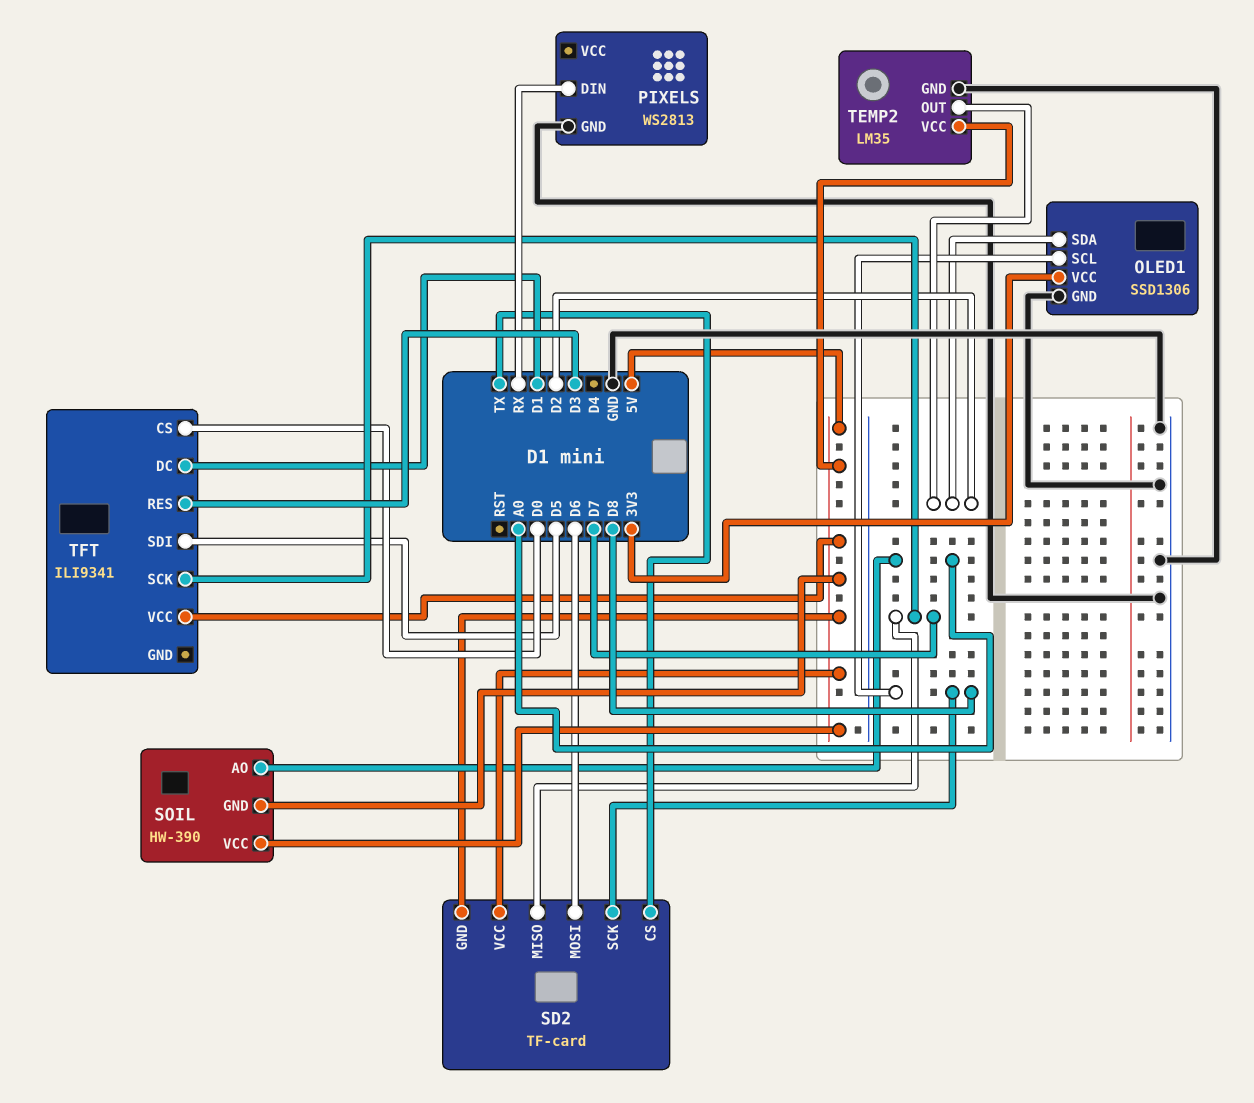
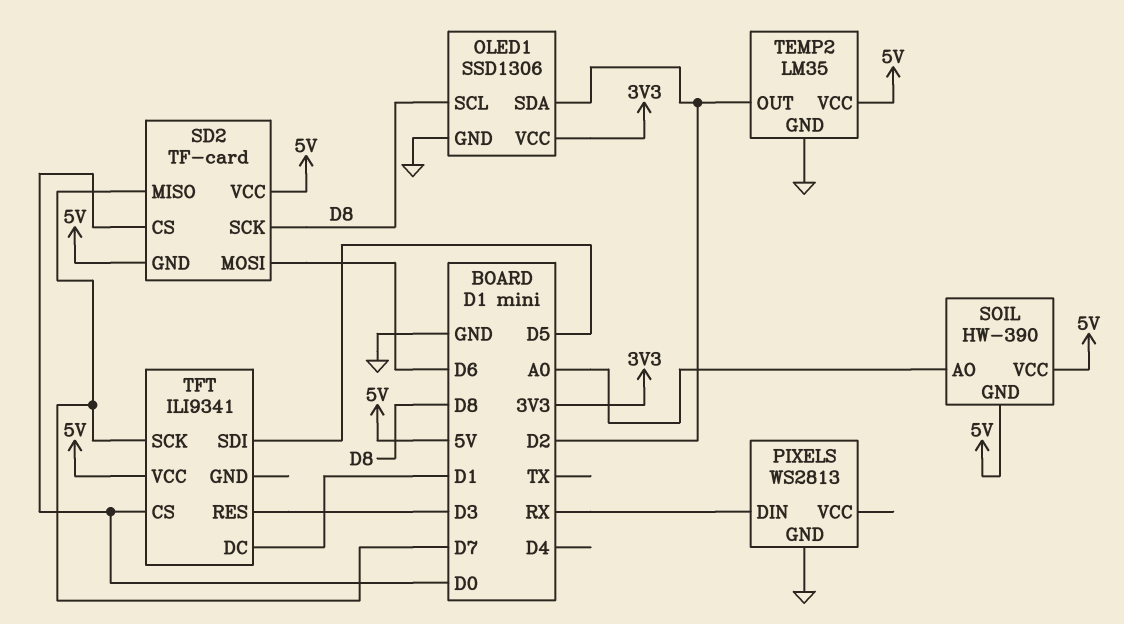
SD2 pin CS: TX -> D0

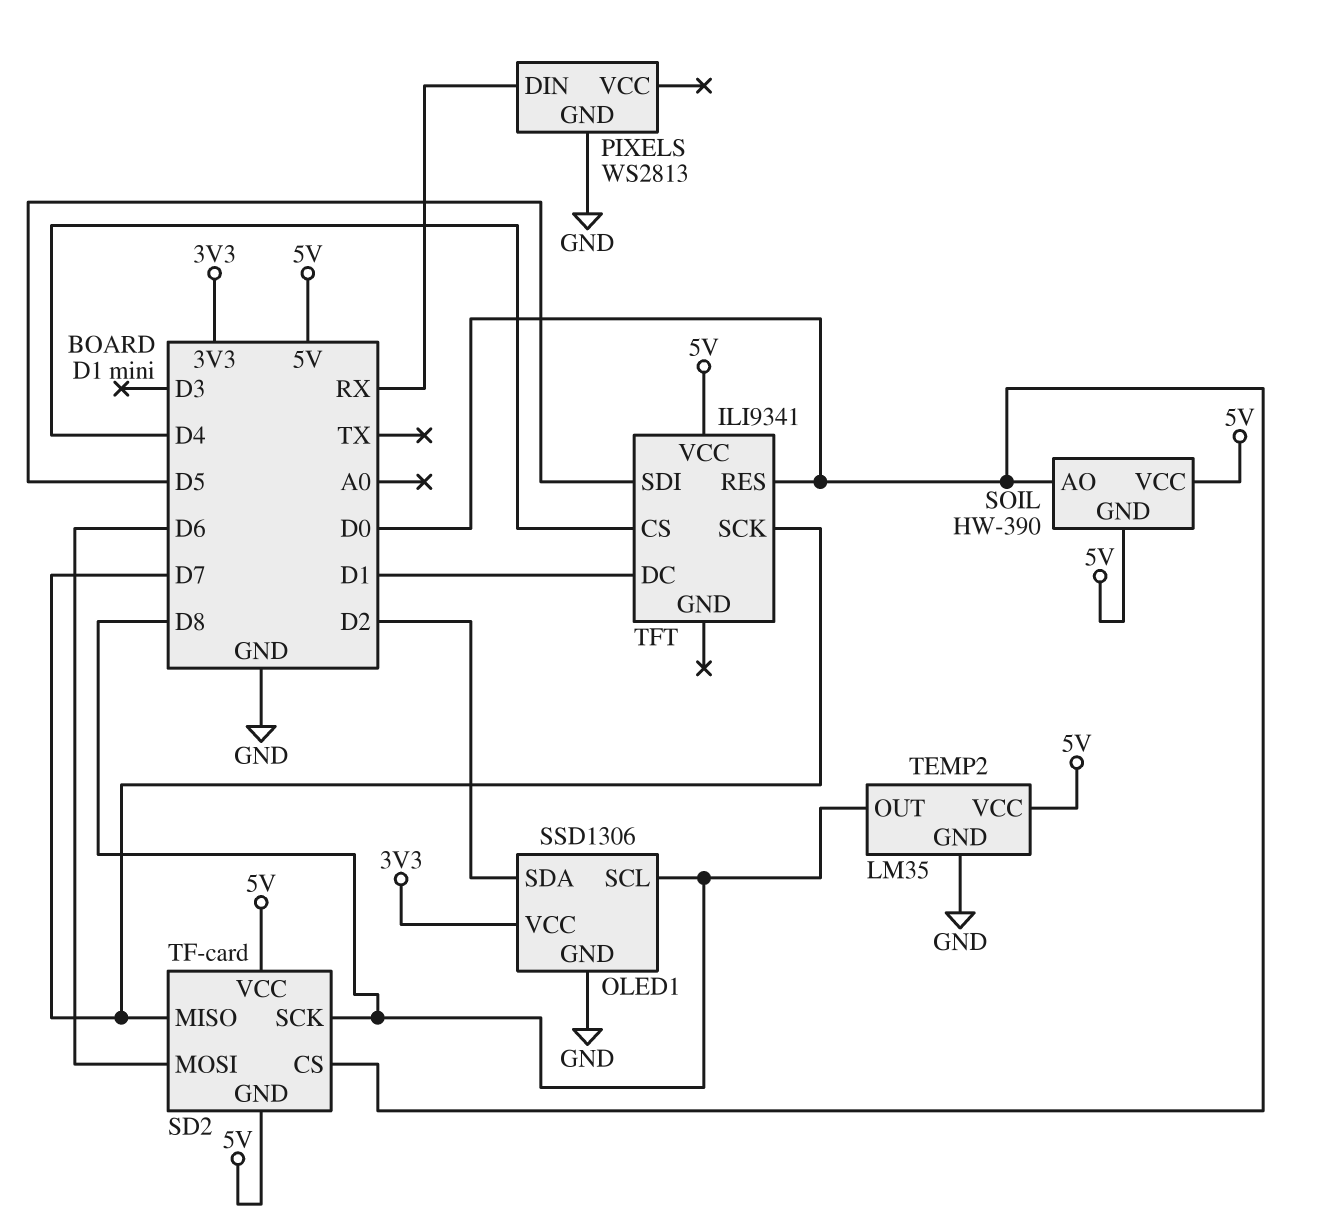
SOIL pin AO: A0 -> D0
TEMP2 pin OUT: D2 -> D8
TFT pin CS: D0 -> D4
TFT pin RES: D3 -> D0

